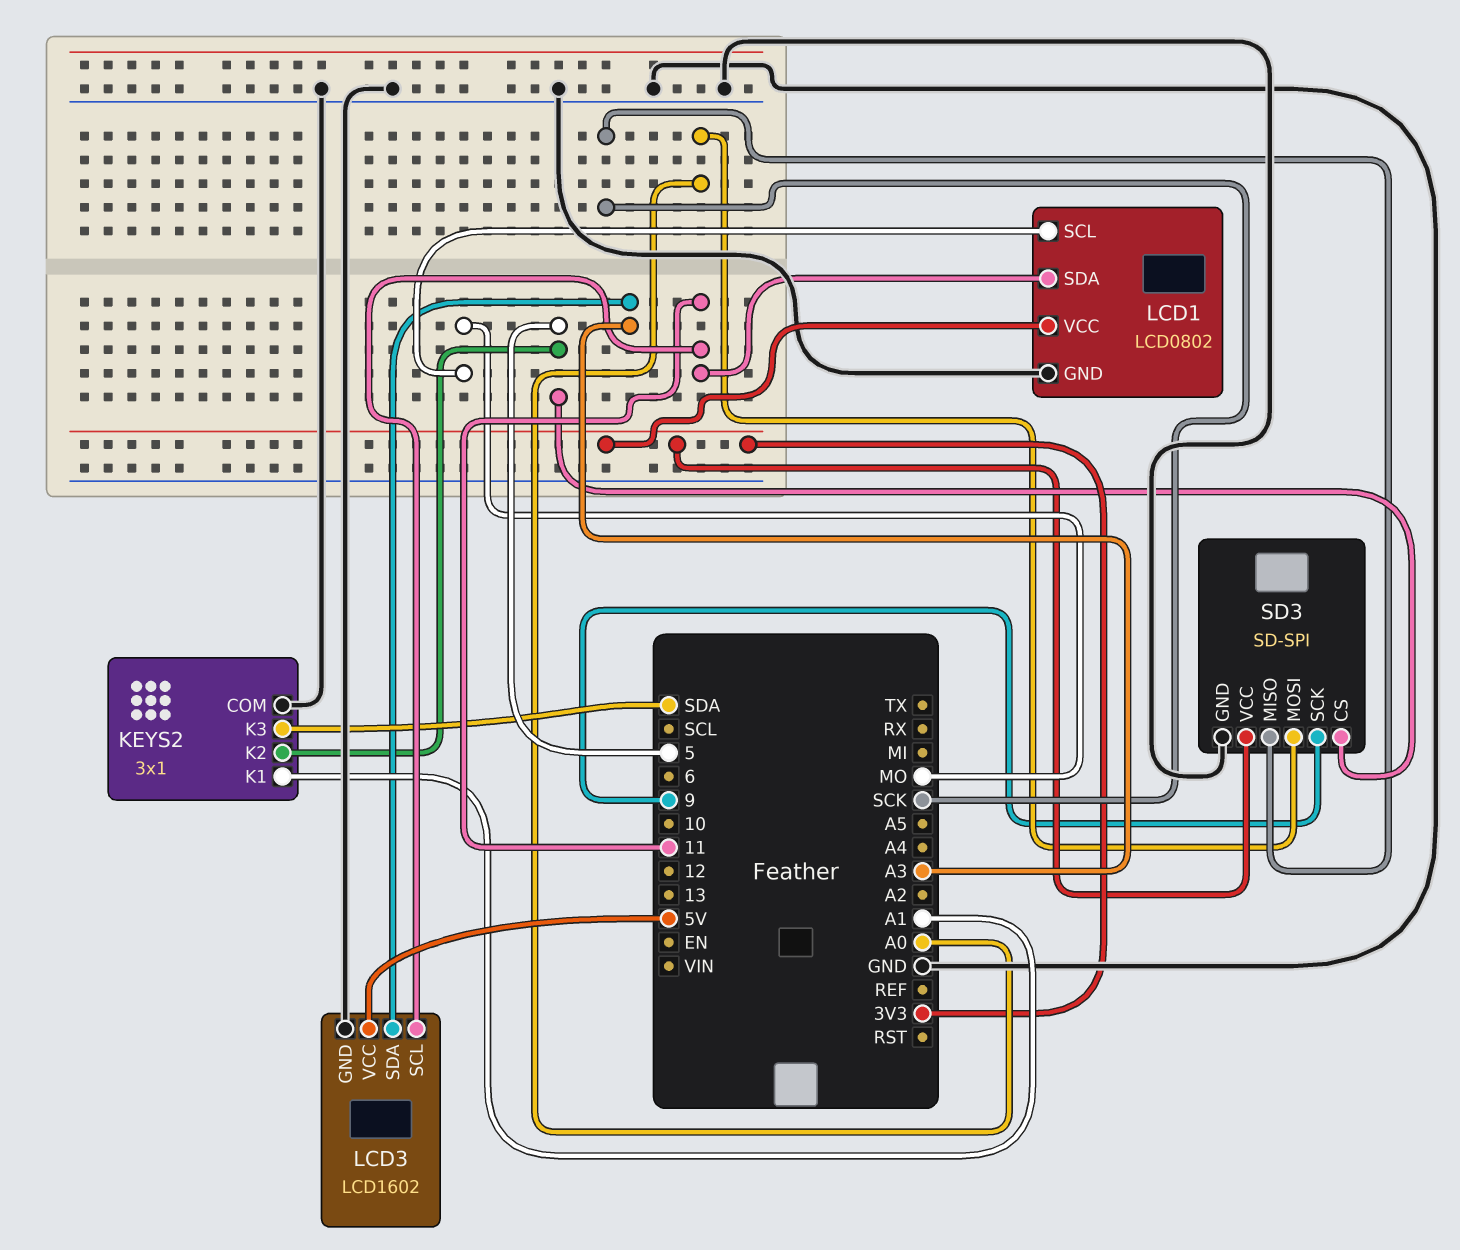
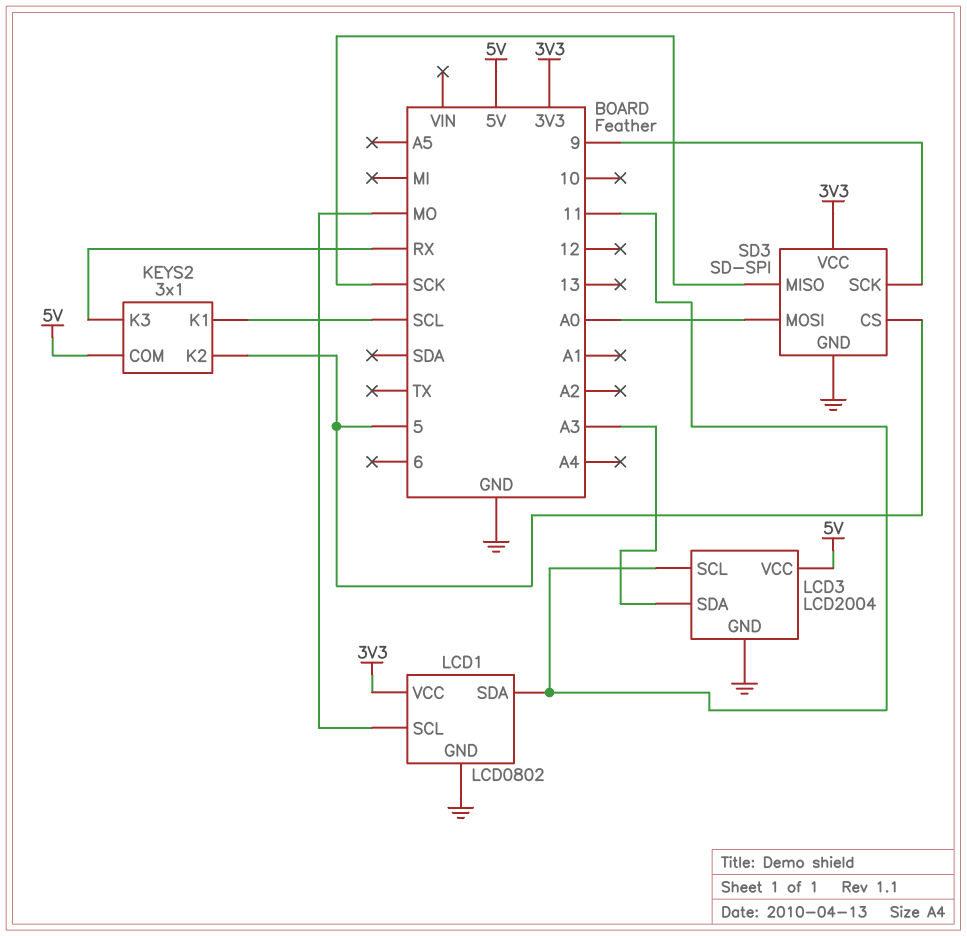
KEYS2 pin COM: GND -> 5V
KEYS2 pin K1: A1 -> SCL
KEYS2 pin K3: SDA -> RX
LCD3: LCD1602 -> LCD2004

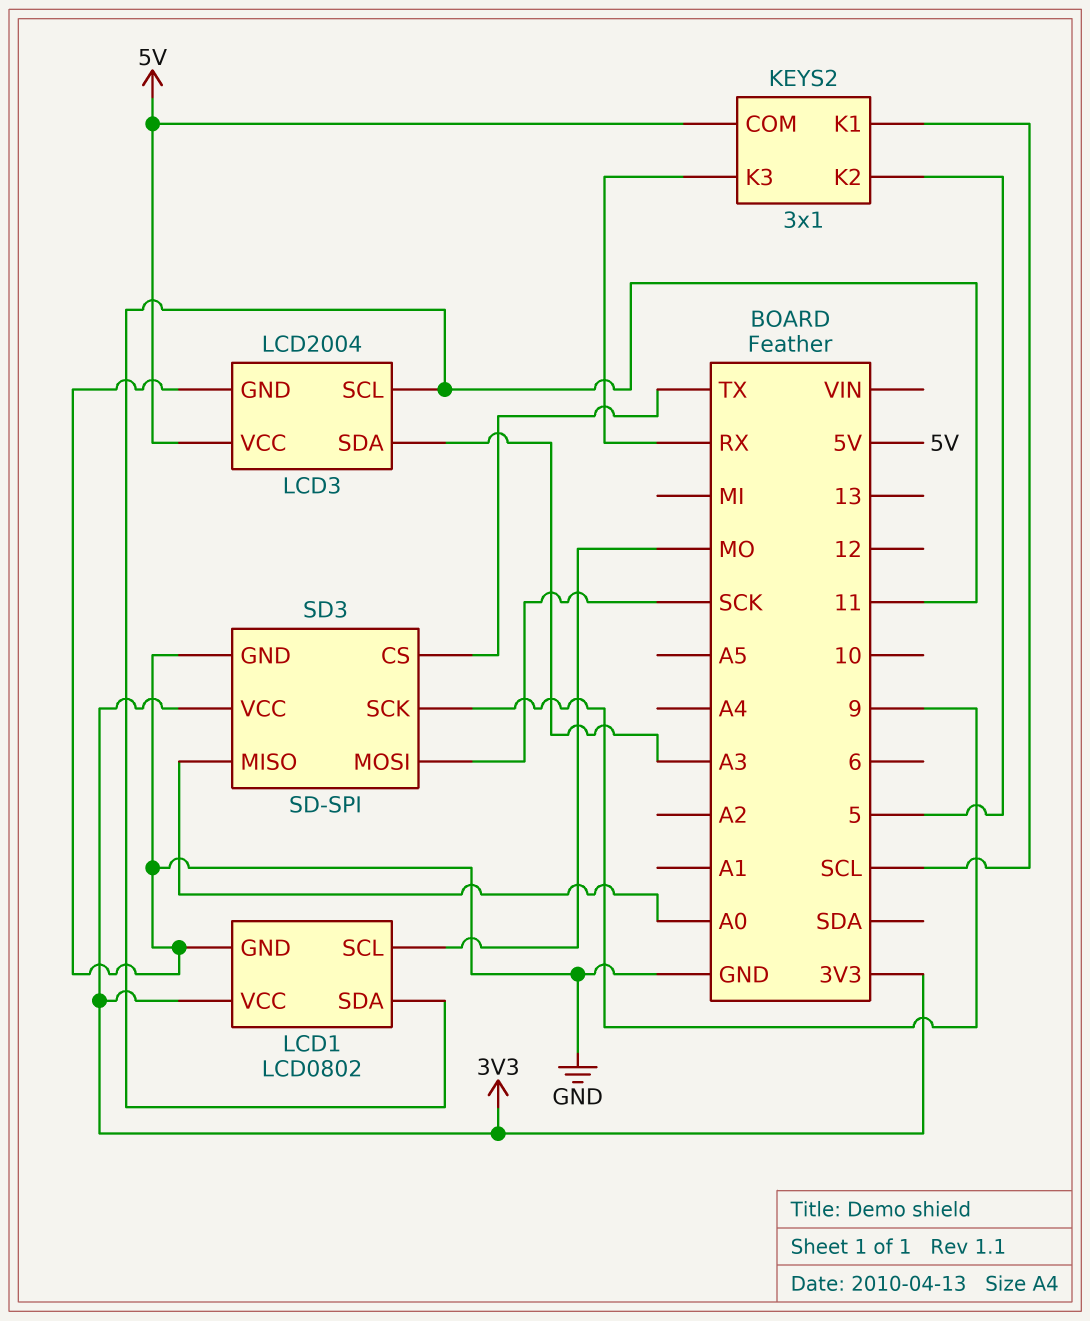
SD3 pin CS: 5 -> TX
SD3 pin MISO: SCK -> A0
SD3 pin MOSI: A0 -> SCK

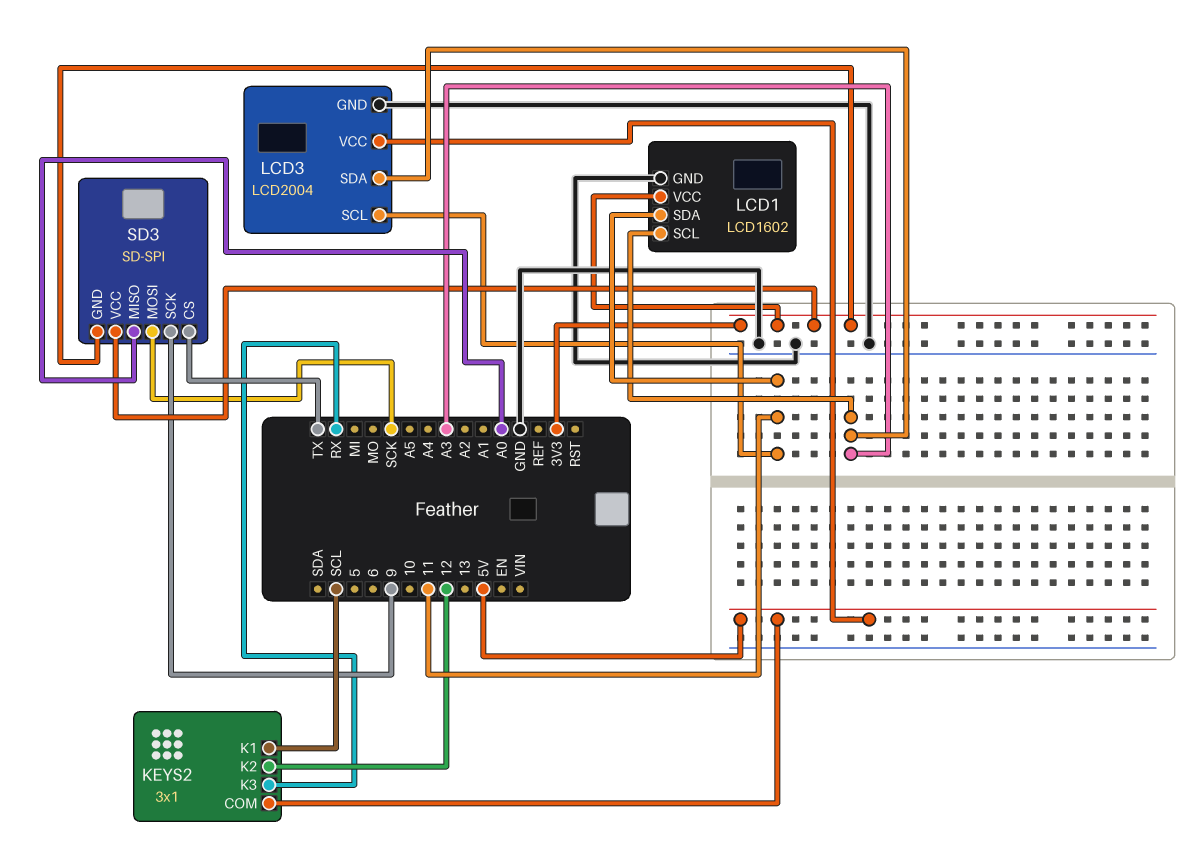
KEYS2 pin K2: 5 -> 12
LCD1: LCD0802 -> LCD1602
LCD1 pin SCL: MO -> A3
SD3 pin GND: GND -> 3V3

